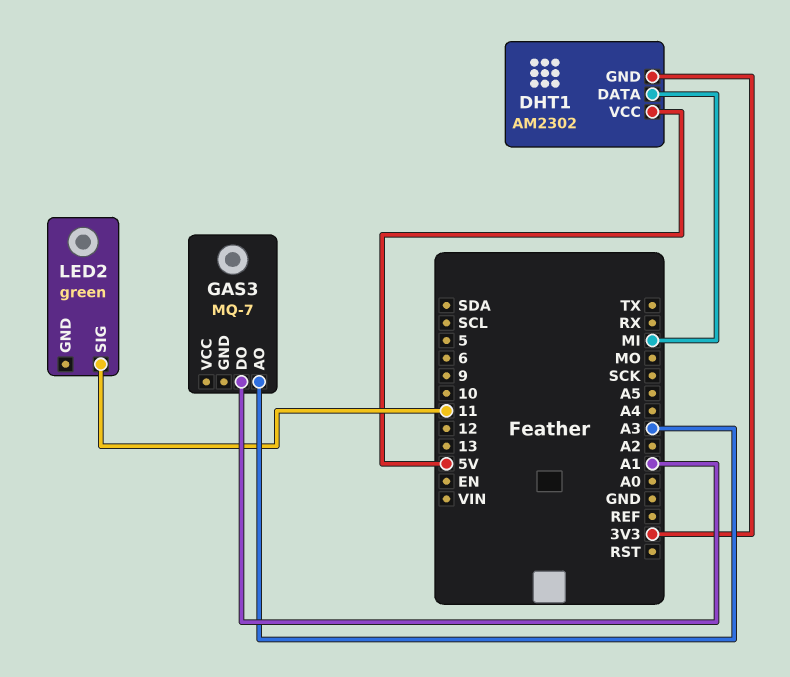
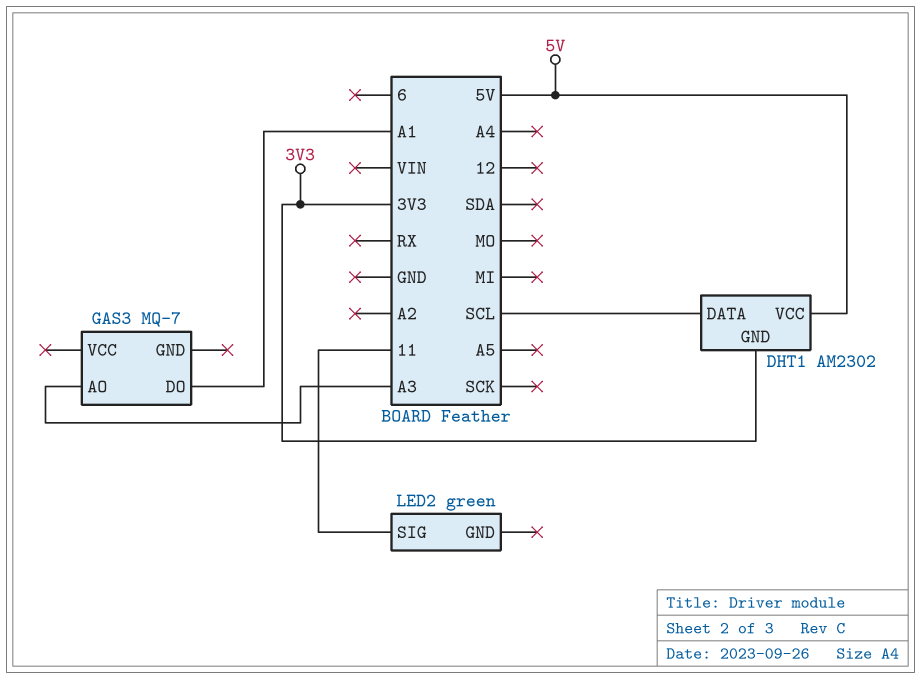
DHT1 pin DATA: MI -> SCL

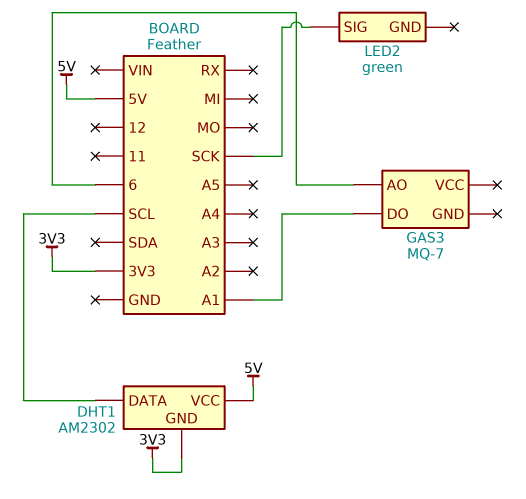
GAS3 pin AO: A3 -> 6
LED2 pin SIG: 11 -> SCK

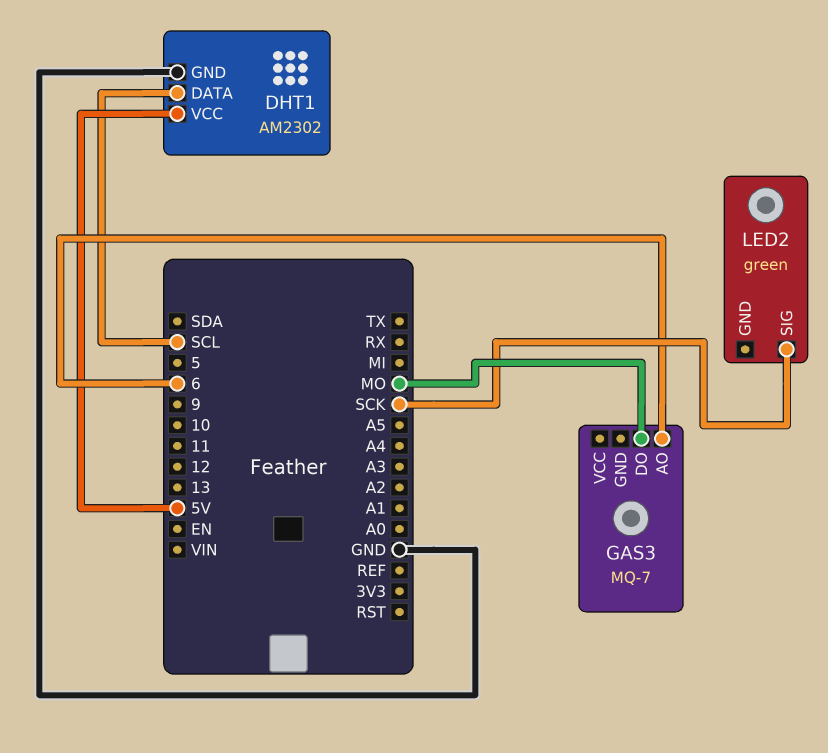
DHT1 pin GND: 3V3 -> GND
GAS3 pin DO: A1 -> MO

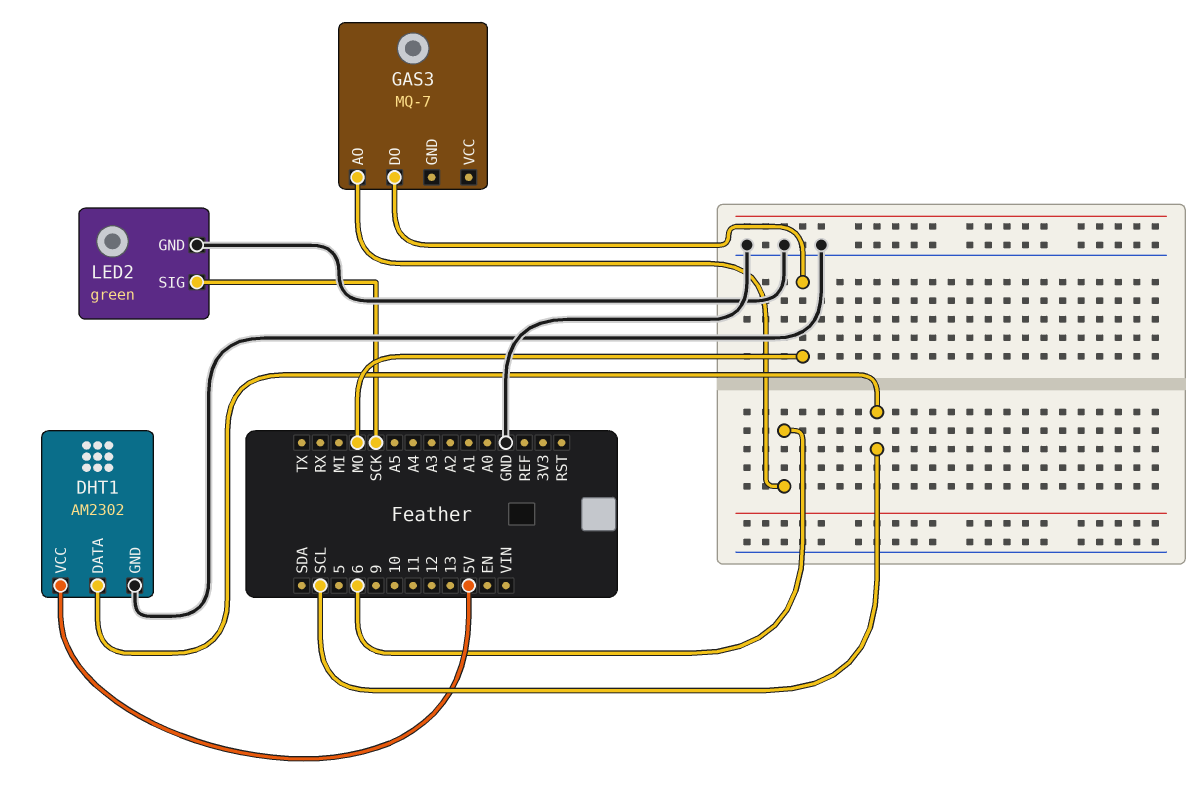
LED2 pin GND: none -> GND

